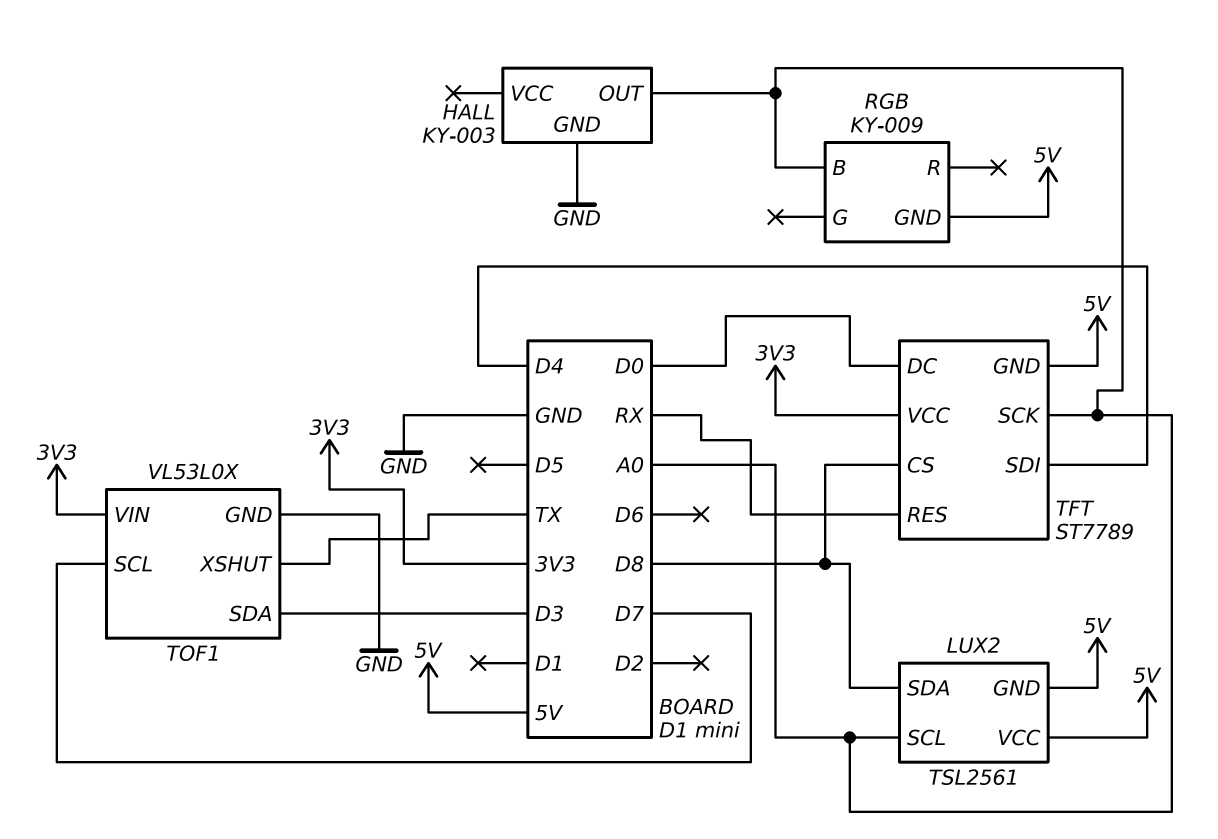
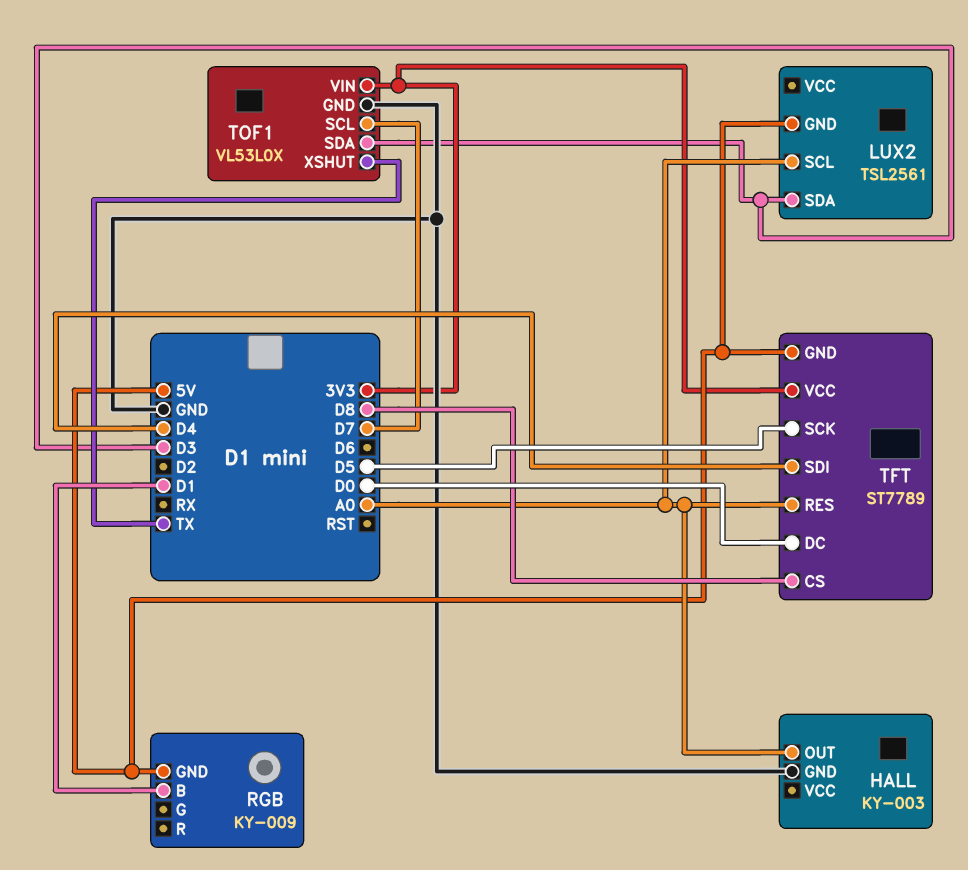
LUX2 pin SDA: D8 -> D3
LUX2 pin VCC: 5V -> none
RGB pin B: A0 -> D1
TFT pin RES: RX -> A0
TFT pin SCK: A0 -> D5

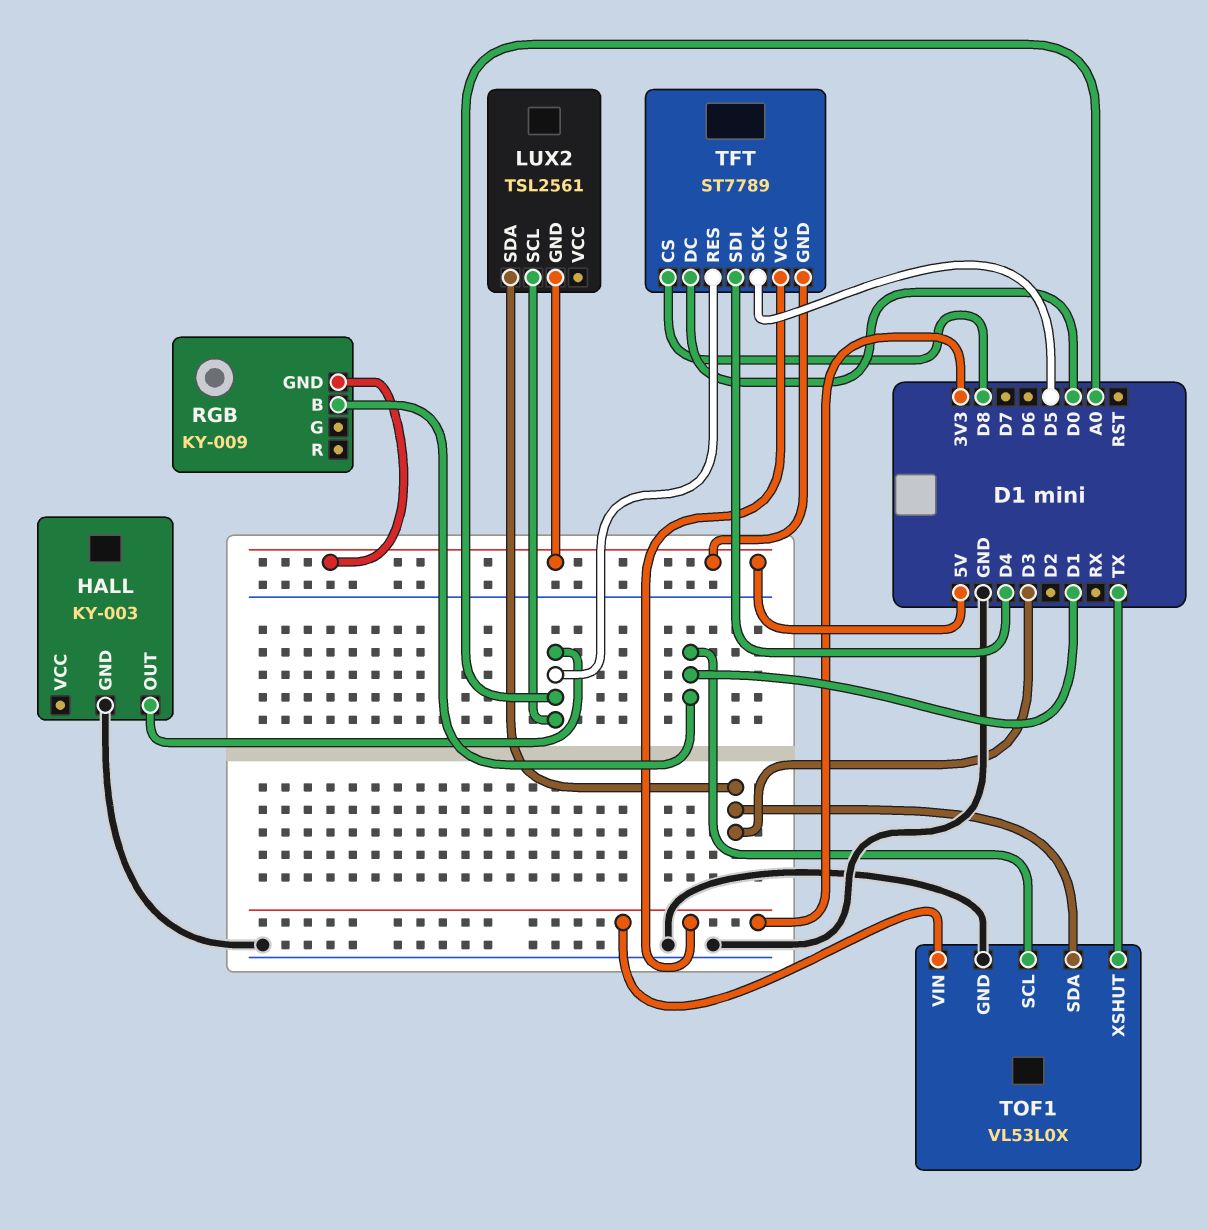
TOF1 pin SCL: D7 -> D1

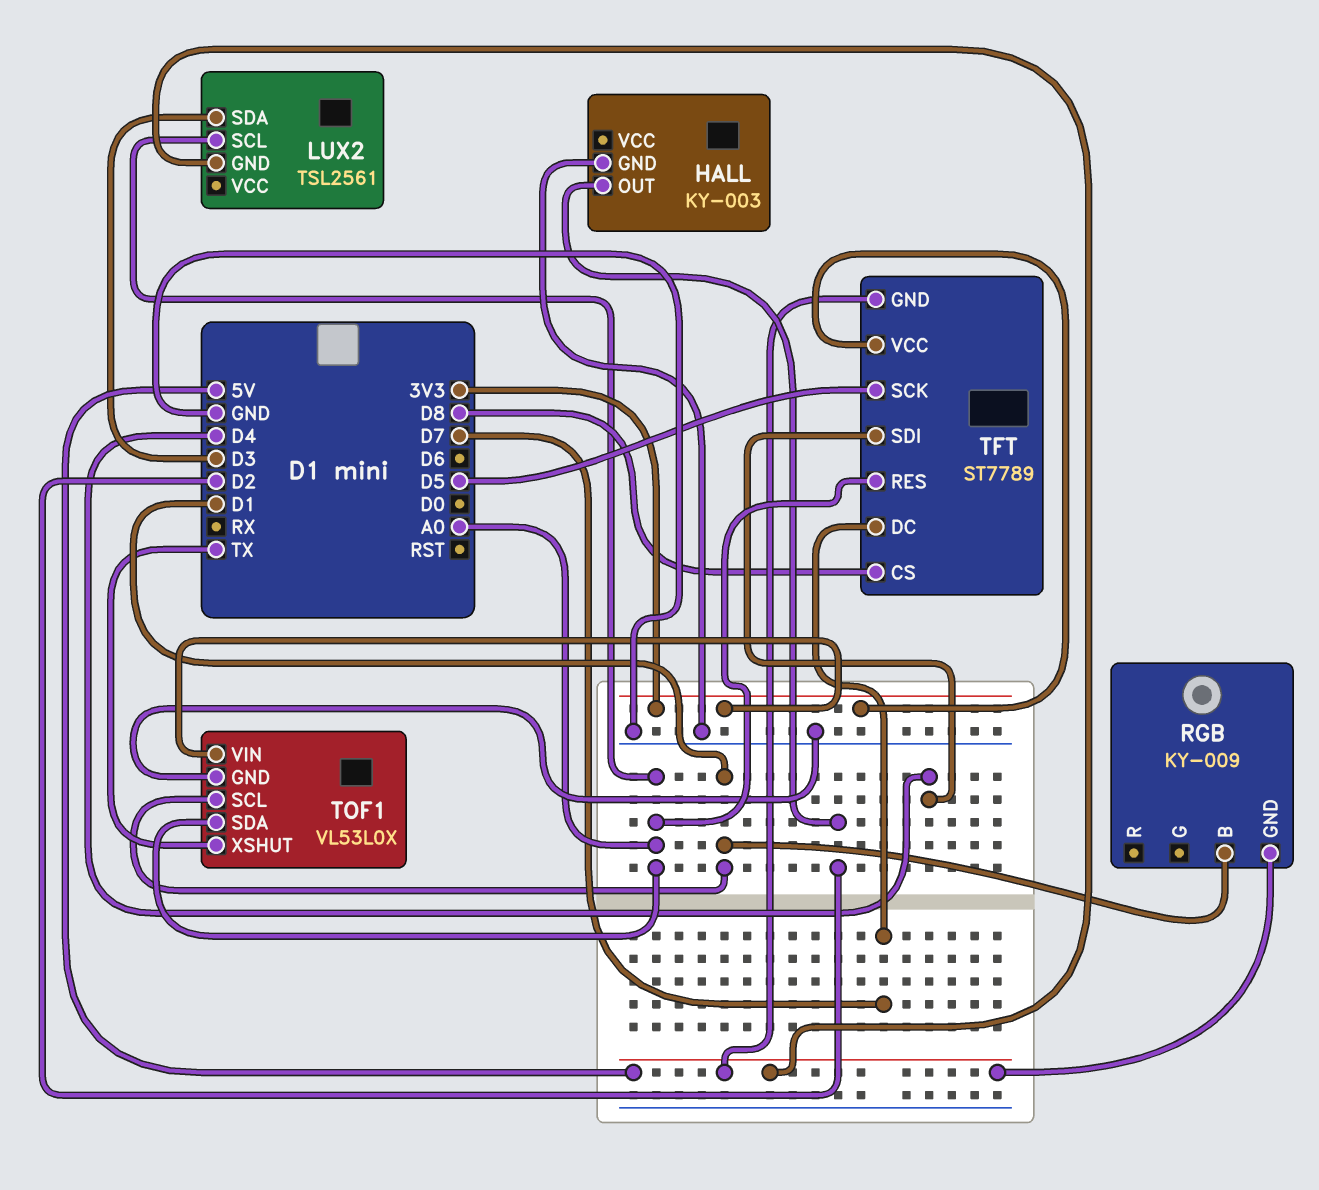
HALL pin OUT: A0 -> D2
TFT pin DC: D0 -> D7
TOF1 pin SDA: D3 -> A0

